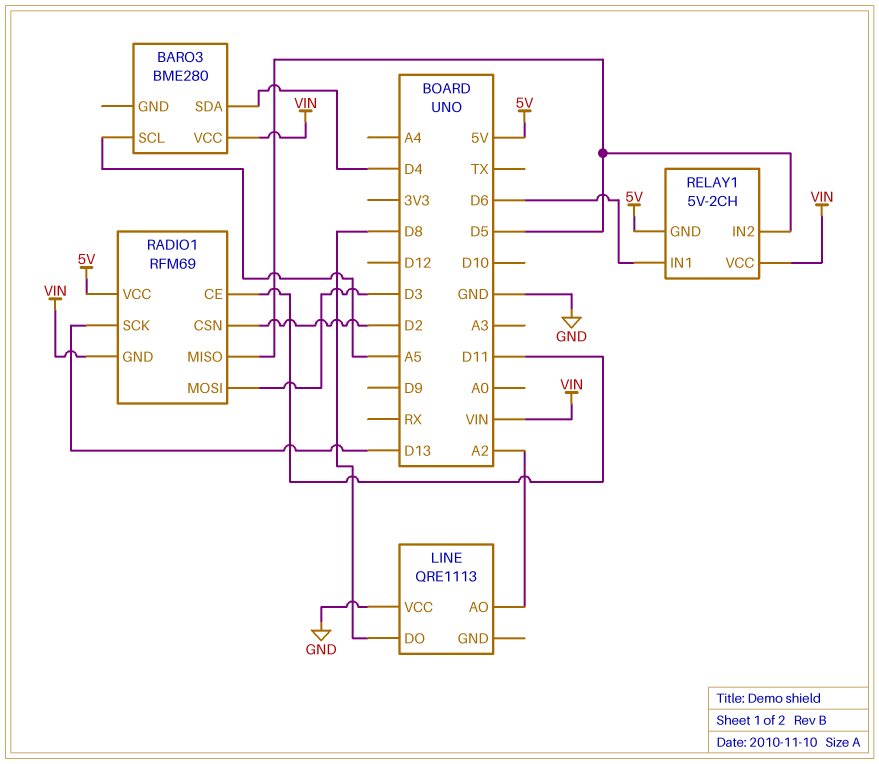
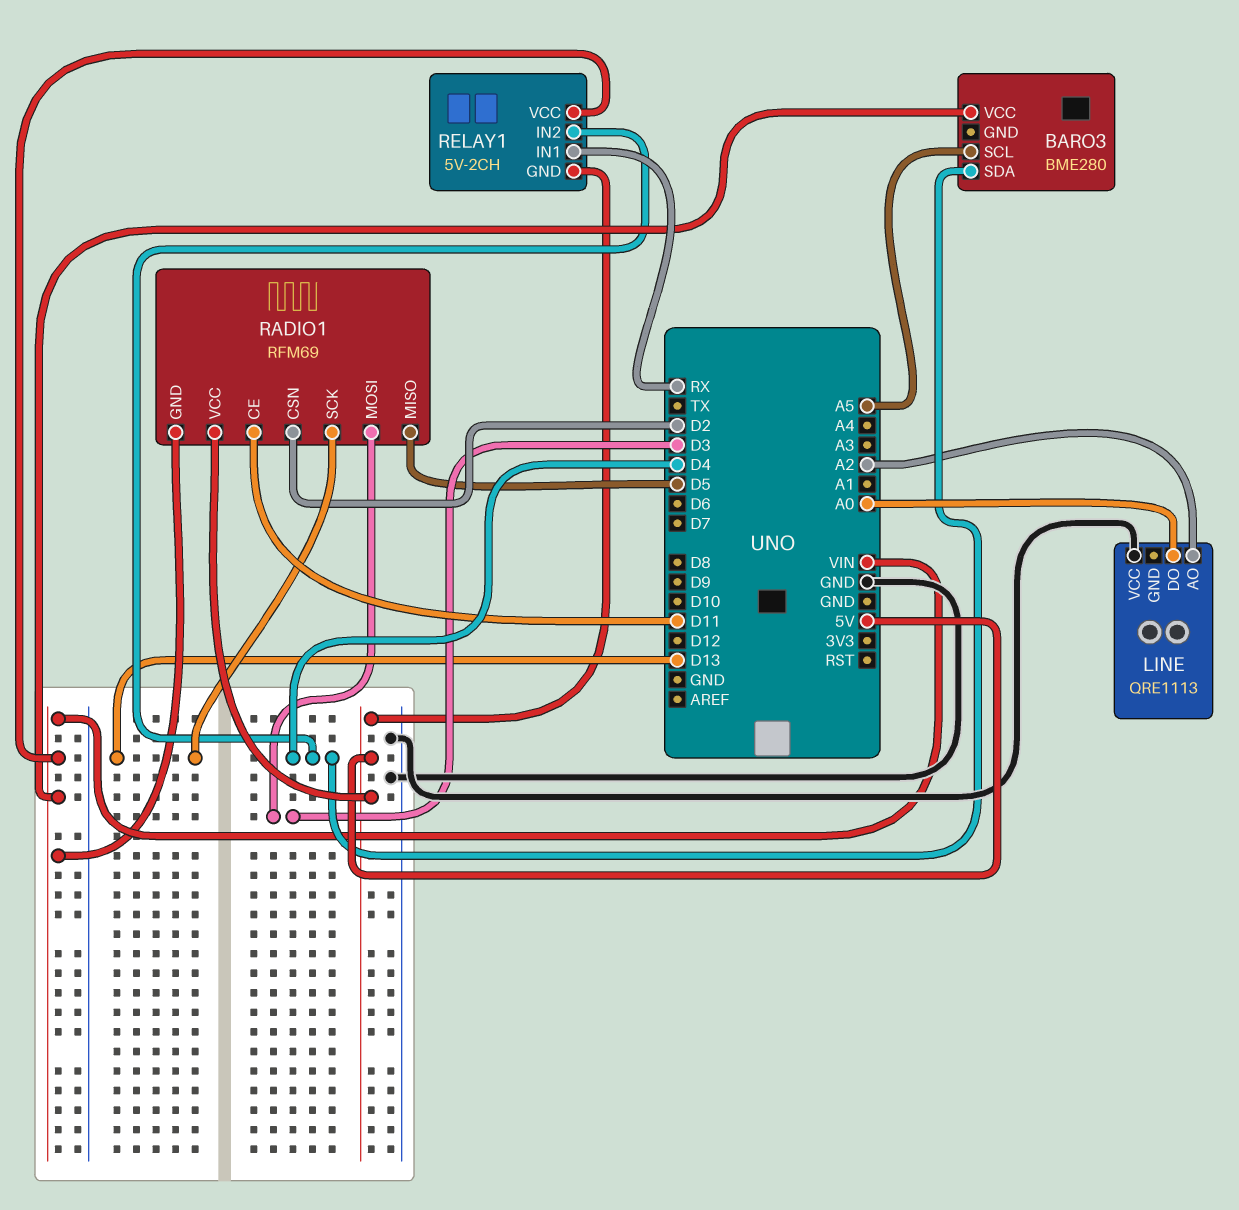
LINE pin DO: D8 -> A0
RELAY1 pin IN1: D6 -> RX
RELAY1 pin IN2: D5 -> D4

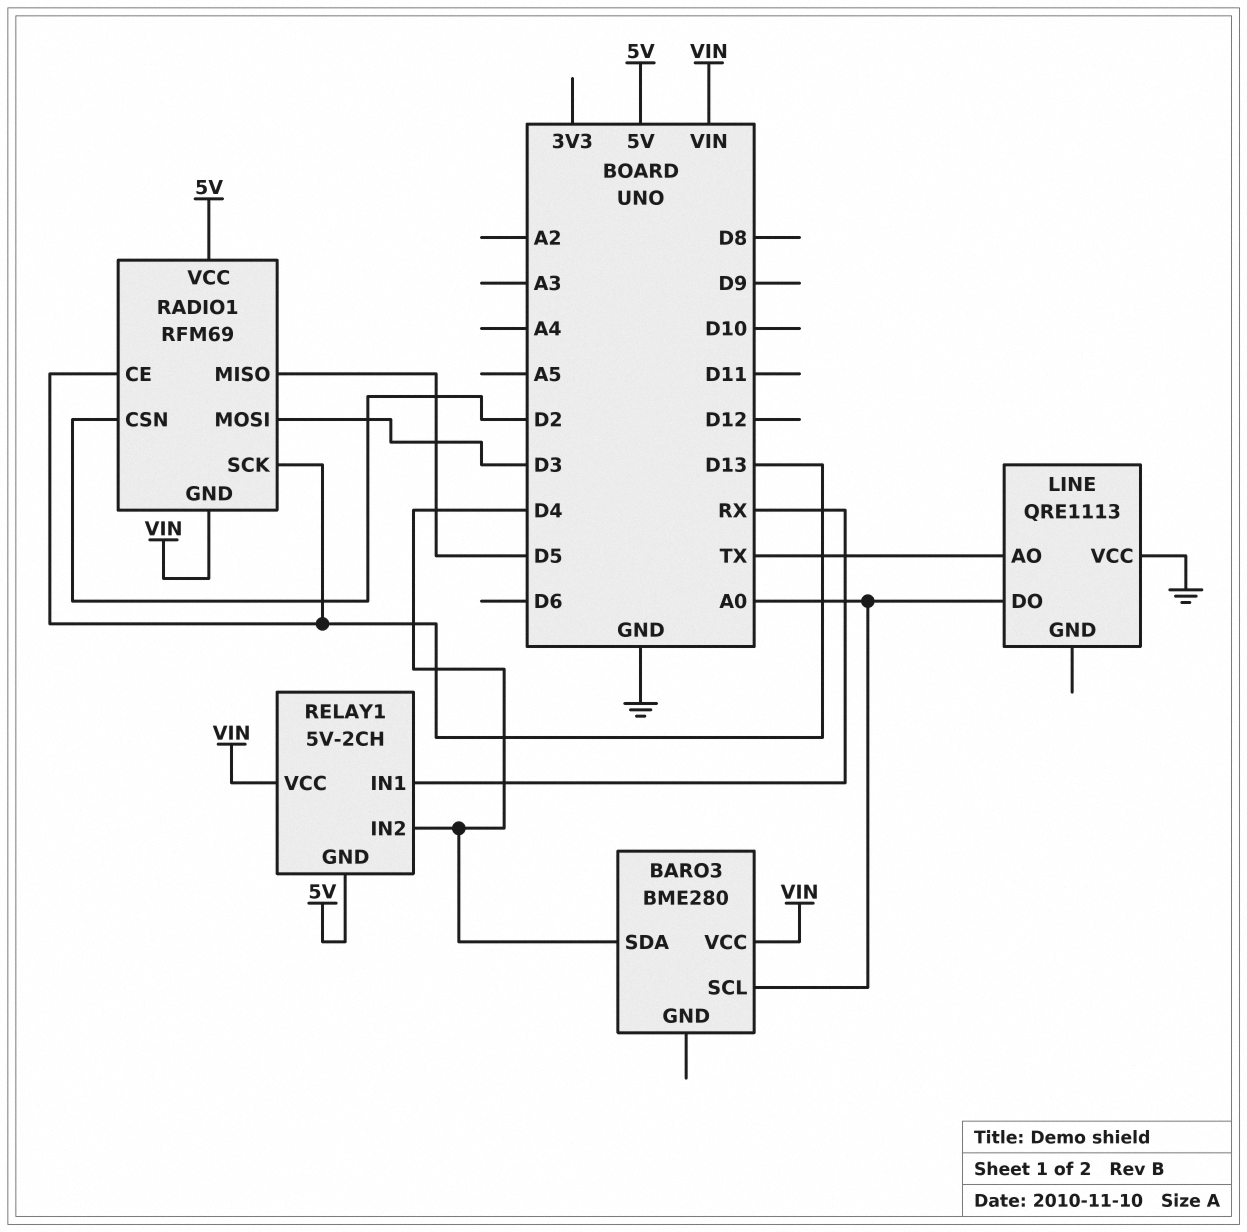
BARO3 pin SCL: A5 -> A0
LINE pin AO: A2 -> TX
RADIO1 pin CE: D11 -> D13

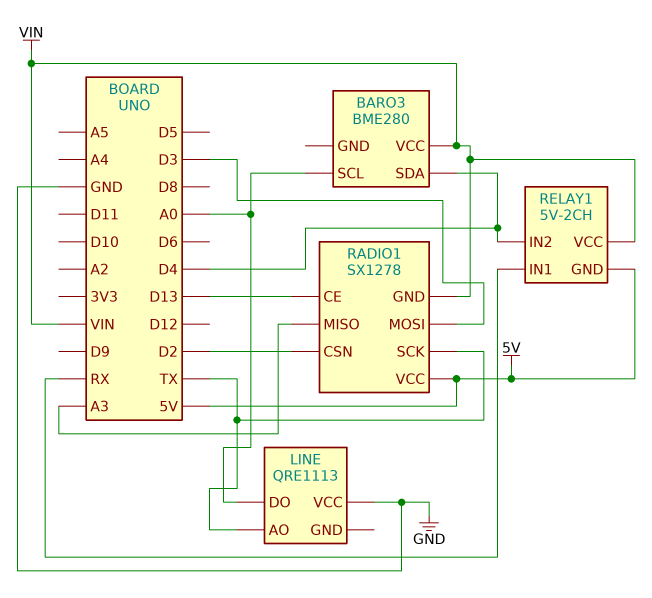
RADIO1: RFM69 -> SX1278
RADIO1 pin MISO: D5 -> A3
RADIO1 pin SCK: D13 -> TX

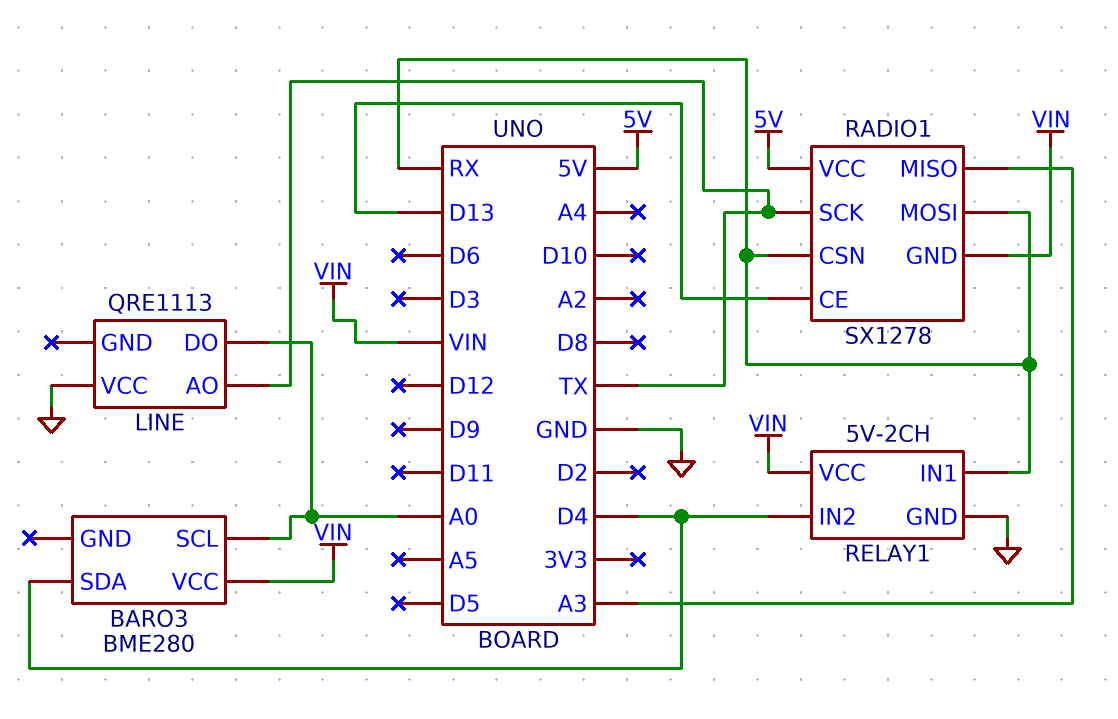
RADIO1 pin CSN: D2 -> RX
RADIO1 pin MOSI: D3 -> RX
RELAY1 pin GND: 5V -> GND

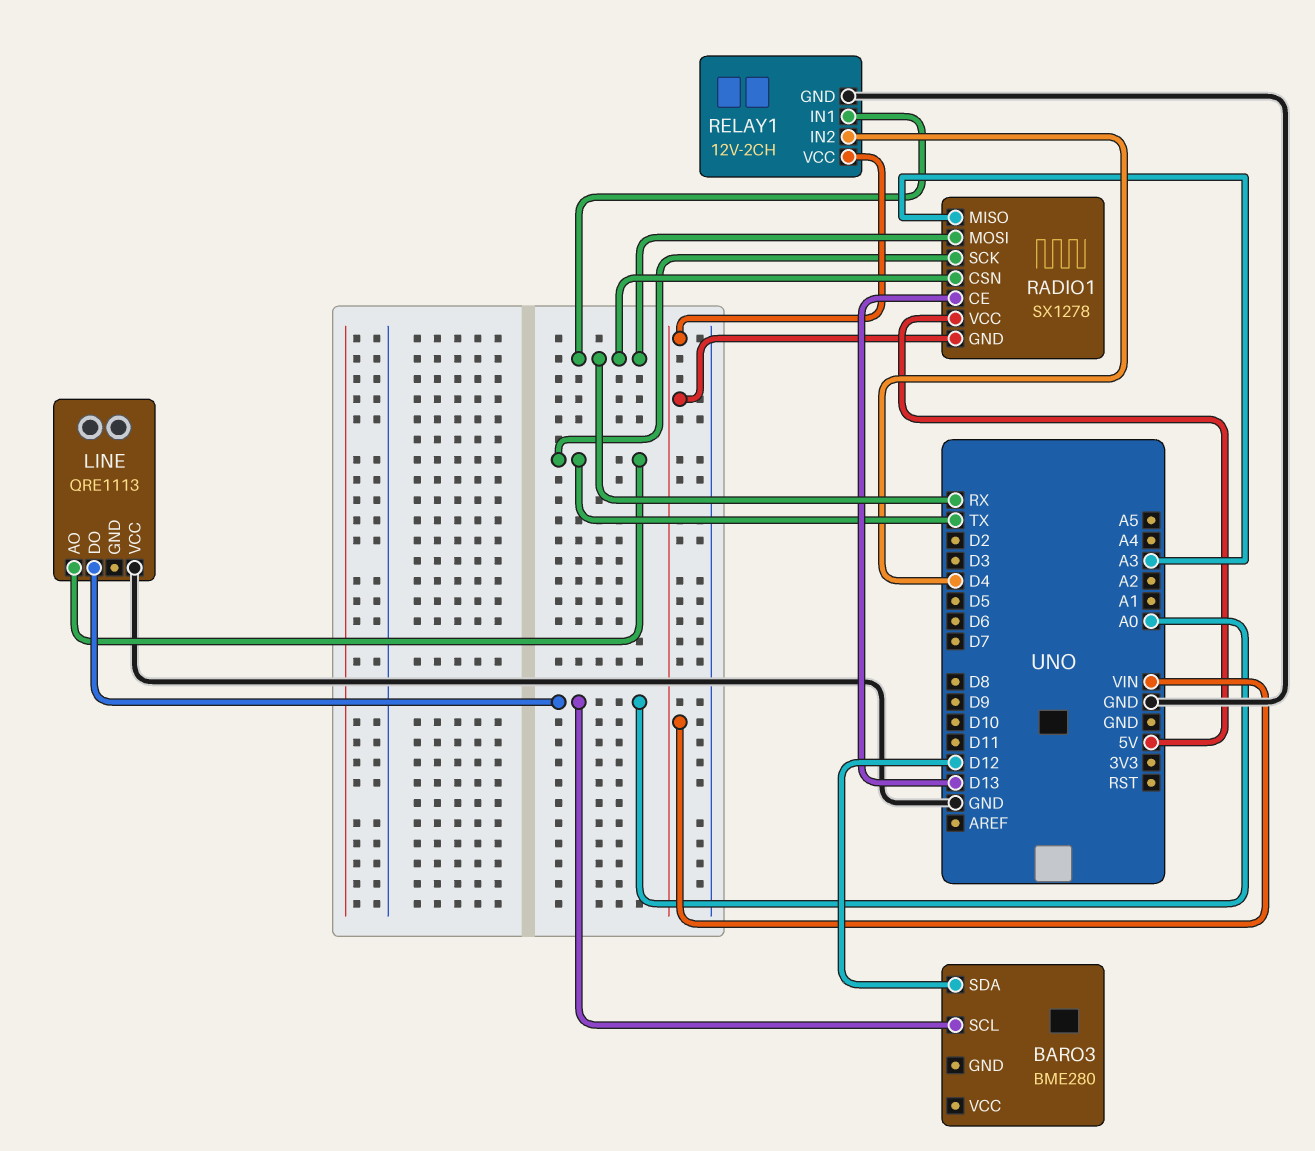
BARO3 pin SDA: D4 -> D12
BARO3 pin VCC: VIN -> none
RELAY1: 5V-2CH -> 12V-2CH

